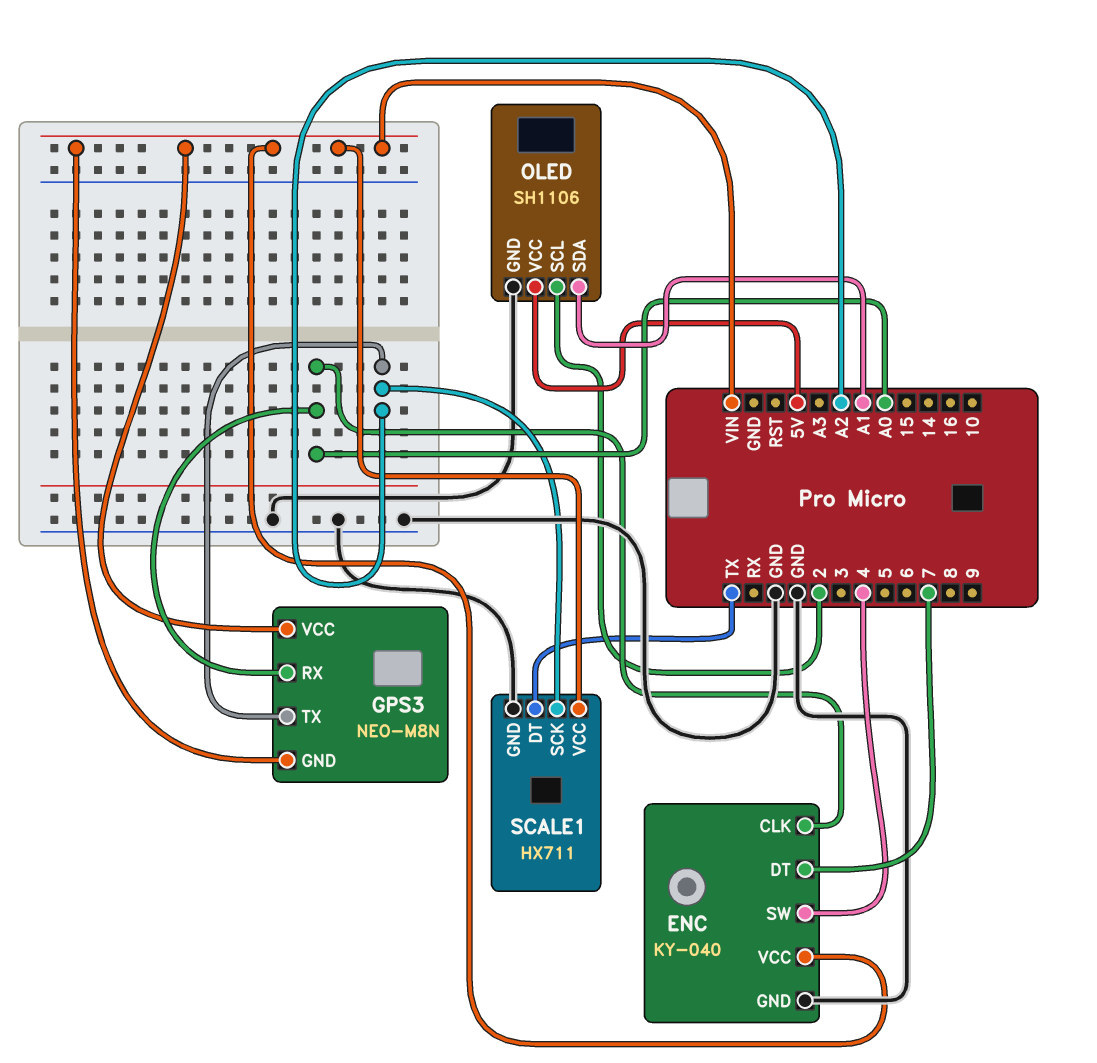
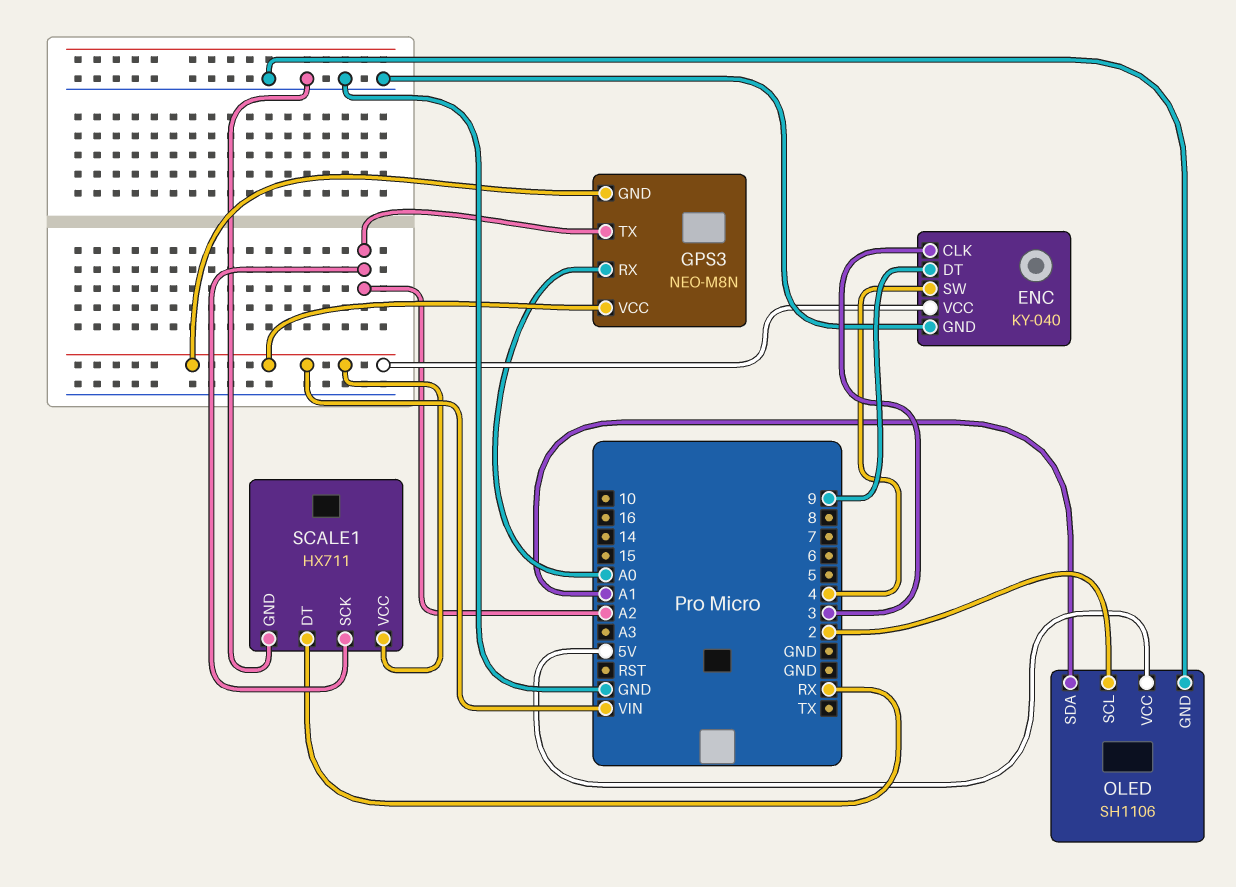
ENC pin CLK: A0 -> 3
ENC pin DT: 7 -> 9
SCALE1 pin DT: TX -> RX

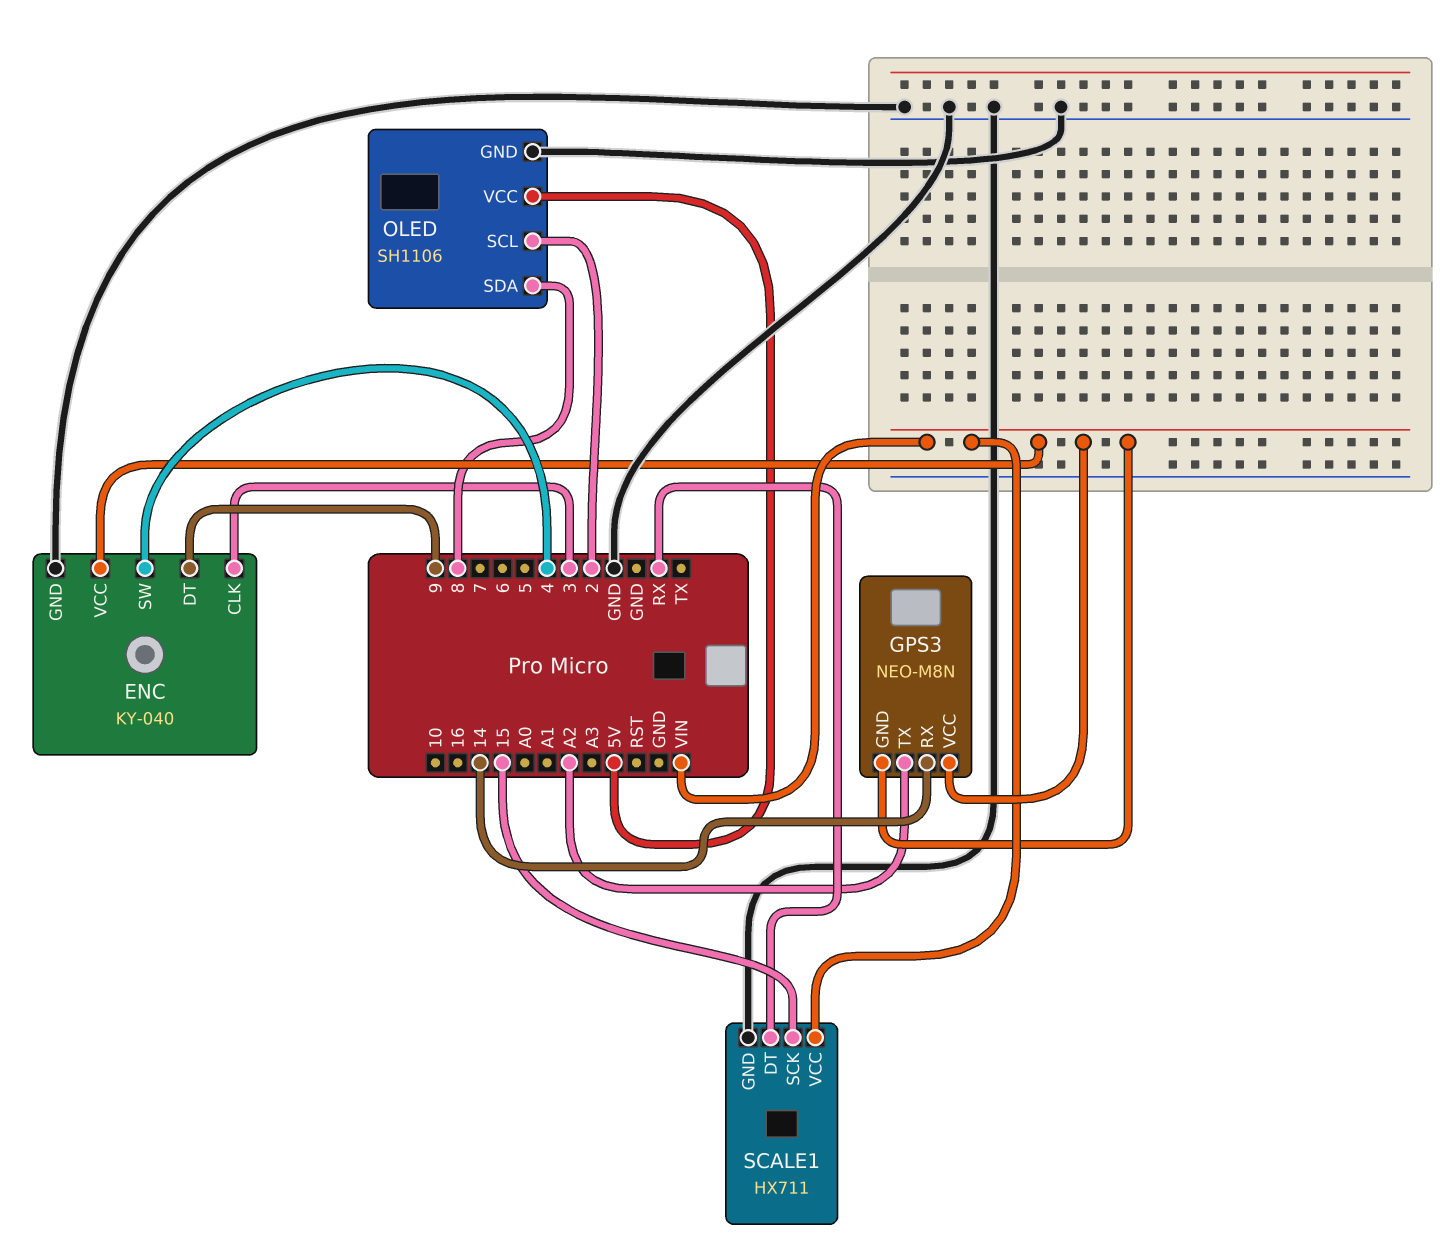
GPS3 pin RX: A0 -> 14
OLED pin SDA: A1 -> 8
SCALE1 pin SCK: A2 -> 15

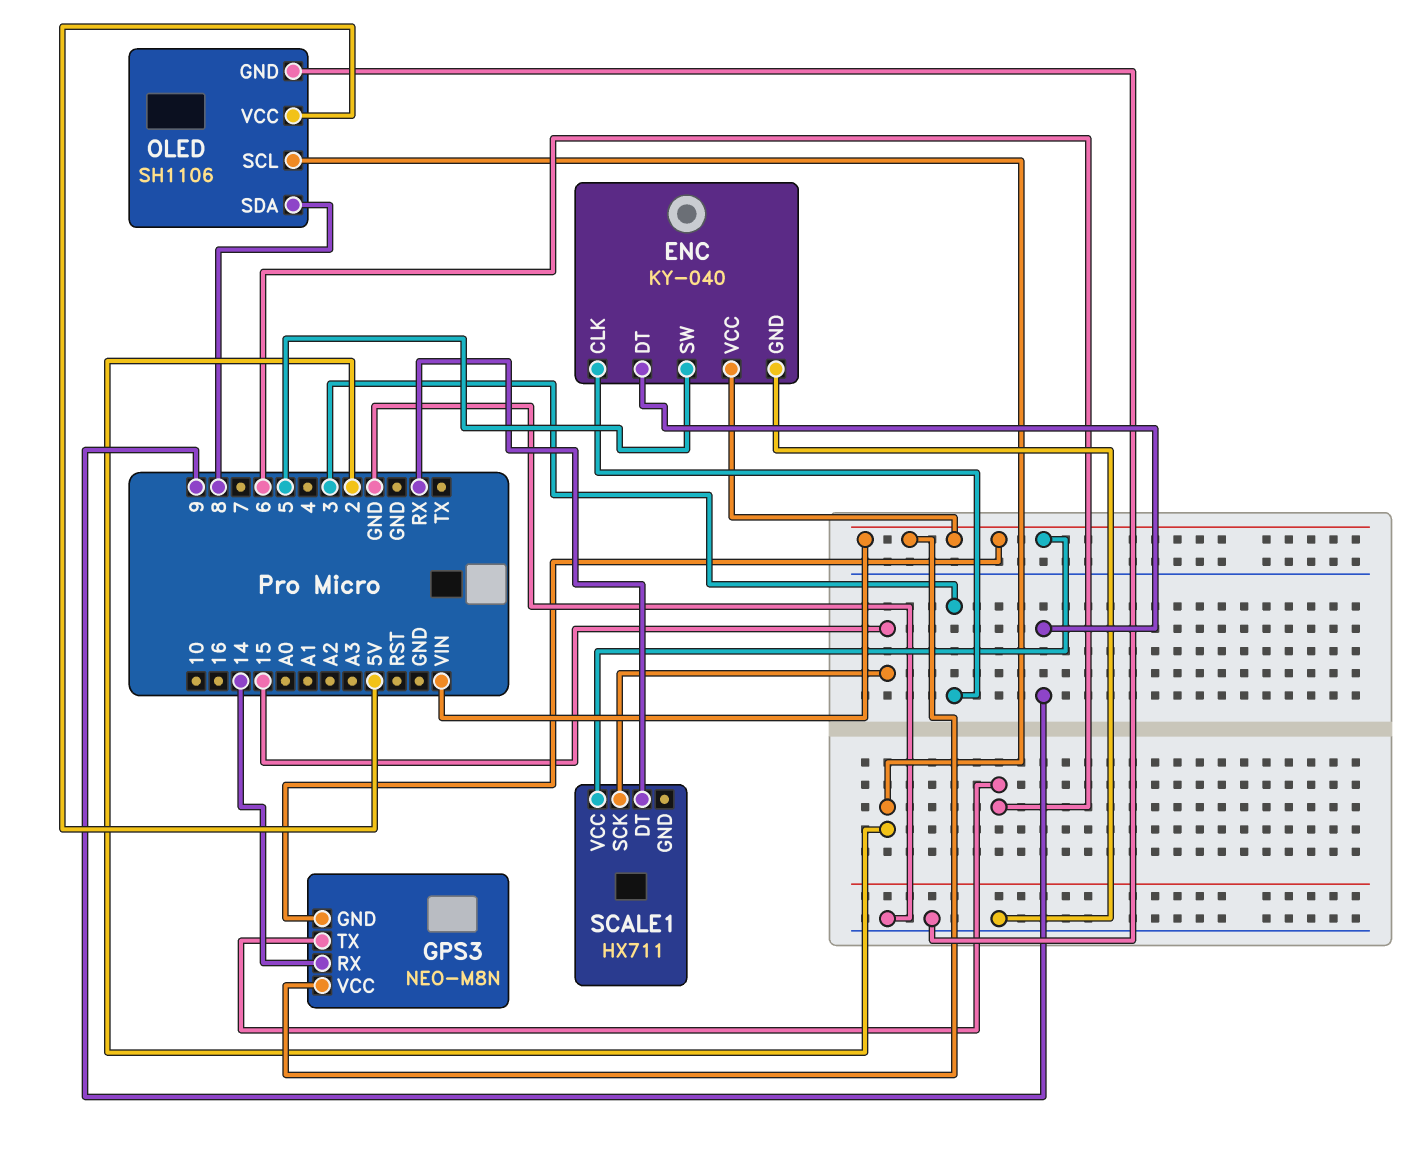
ENC pin SW: 4 -> 5
GPS3 pin TX: A2 -> 6
SCALE1 pin GND: GND -> none

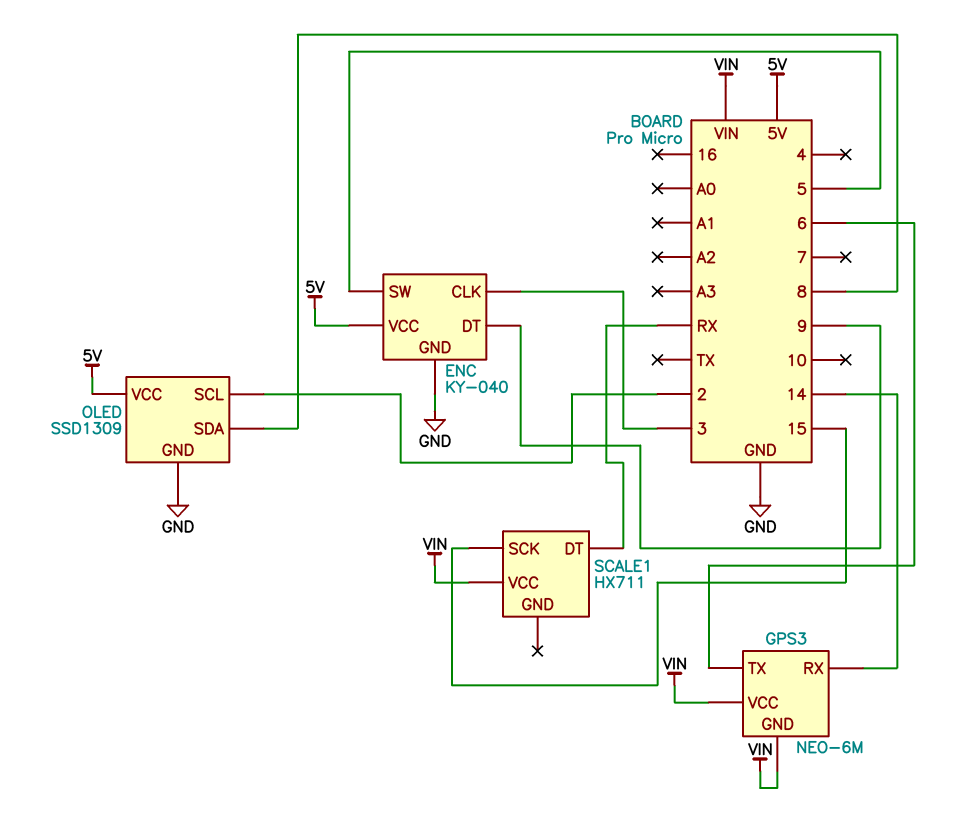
ENC pin VCC: VIN -> 5V
GPS3: NEO-M8N -> NEO-6M
OLED: SH1106 -> SSD1309

